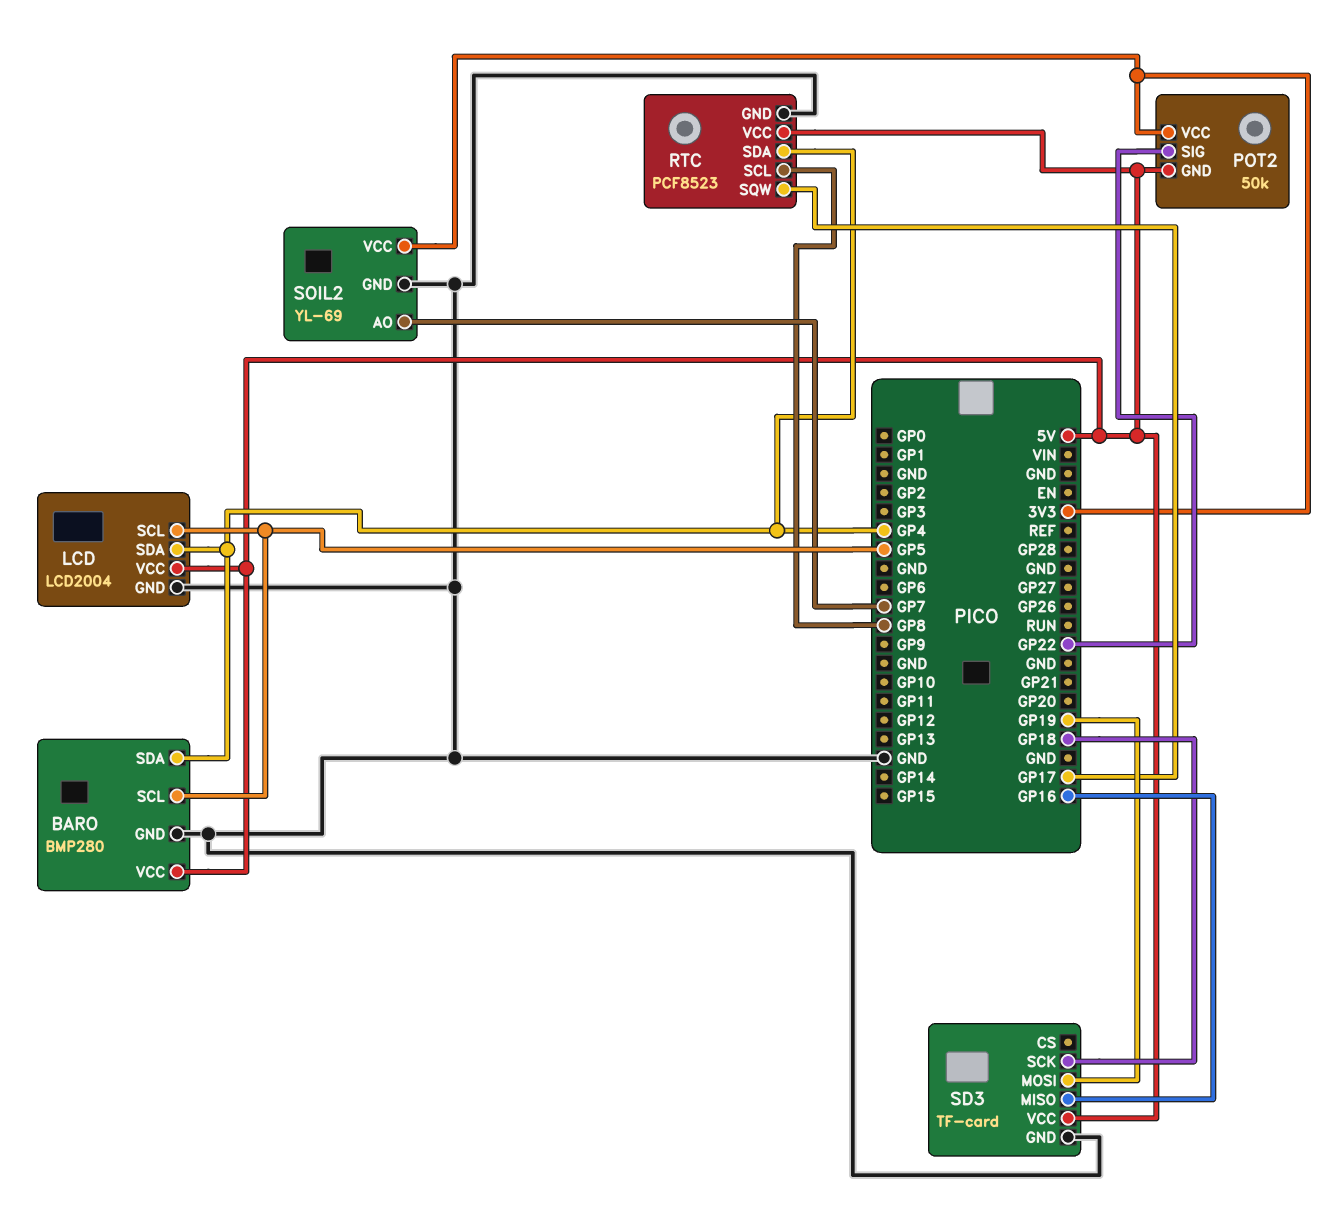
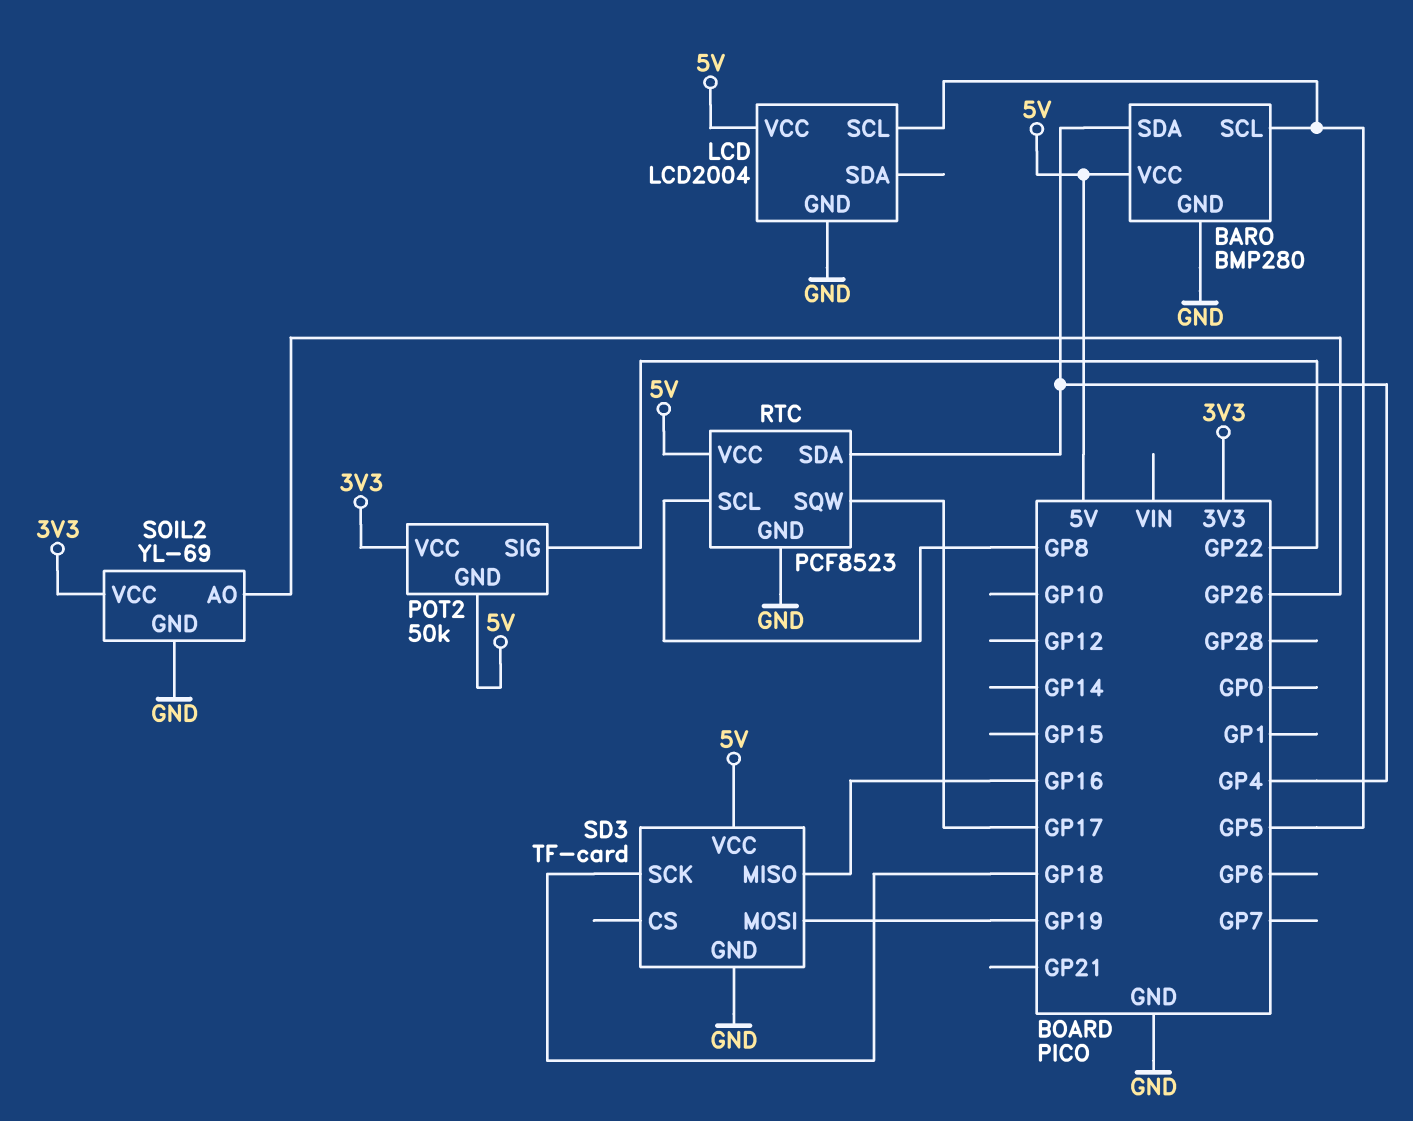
LCD pin SDA: GP4 -> none
SOIL2 pin AO: GP7 -> GP26

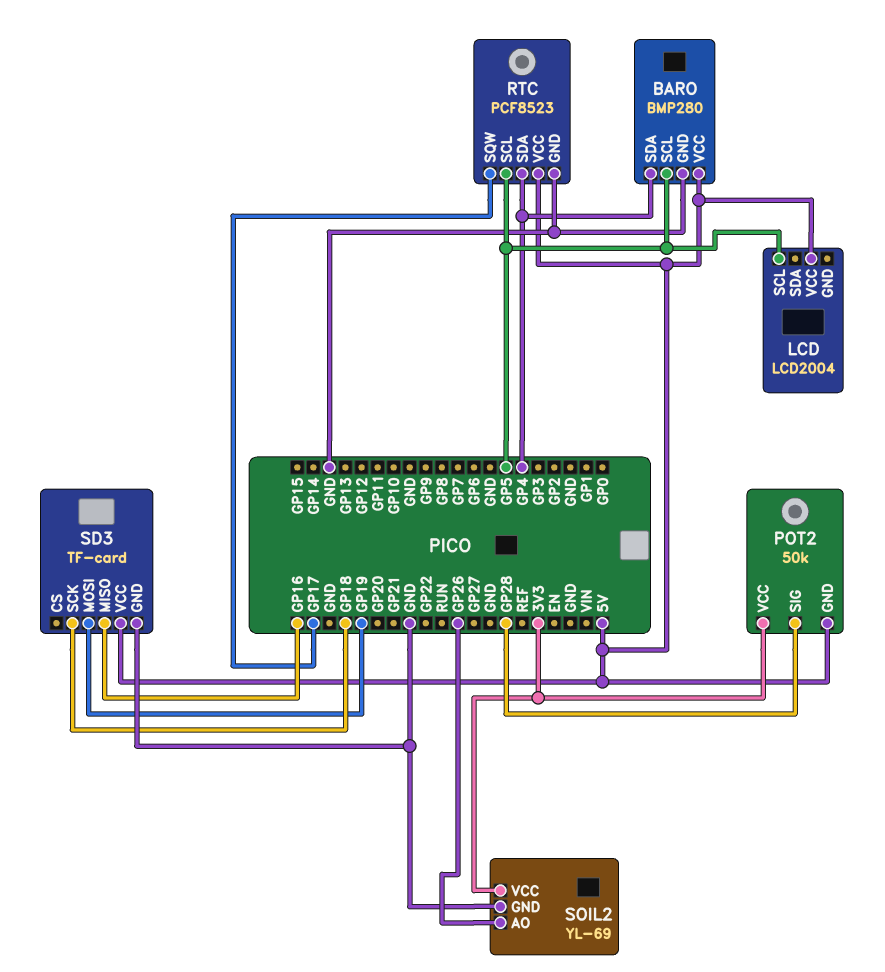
LCD pin GND: GND -> none
POT2 pin SIG: GP22 -> GP28
RTC pin SCL: GP8 -> GP5

